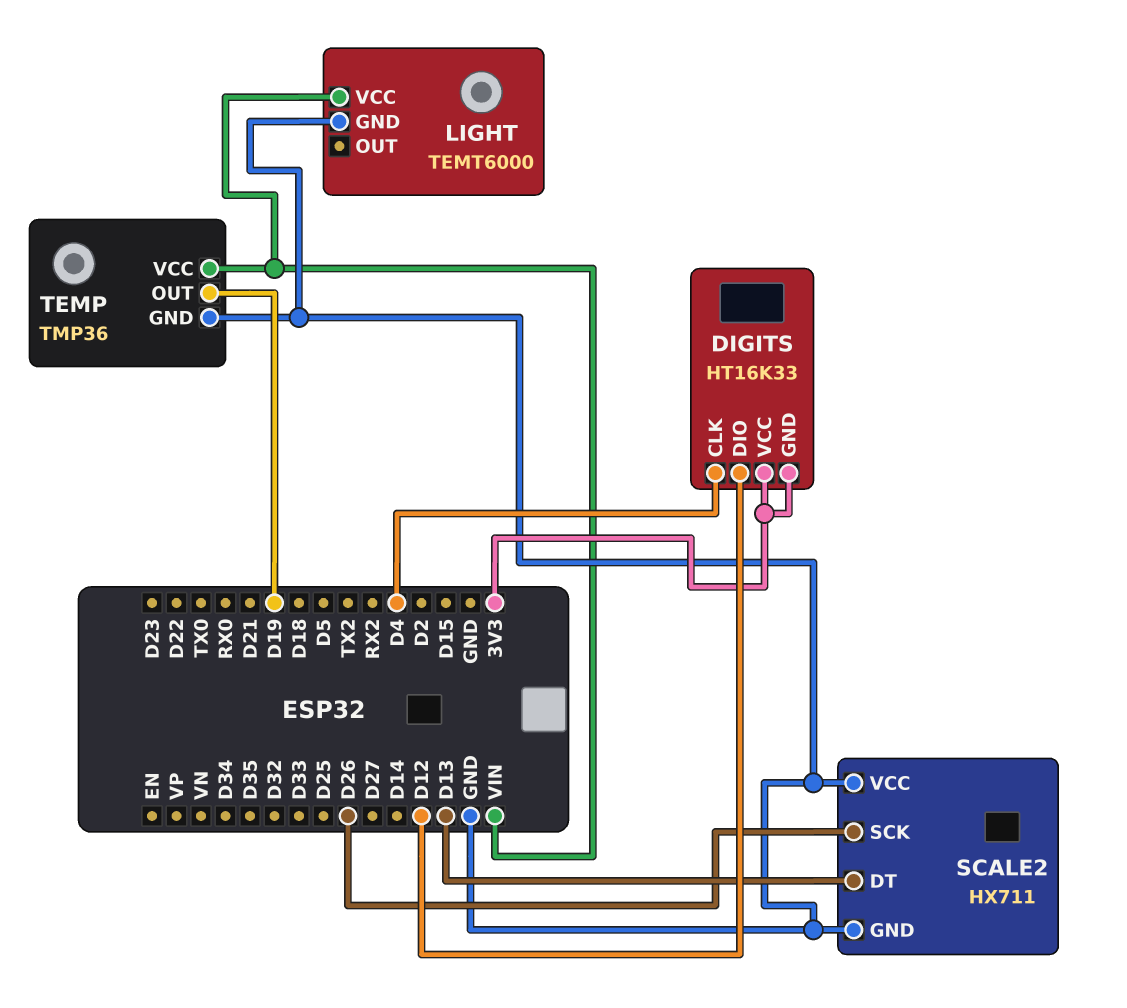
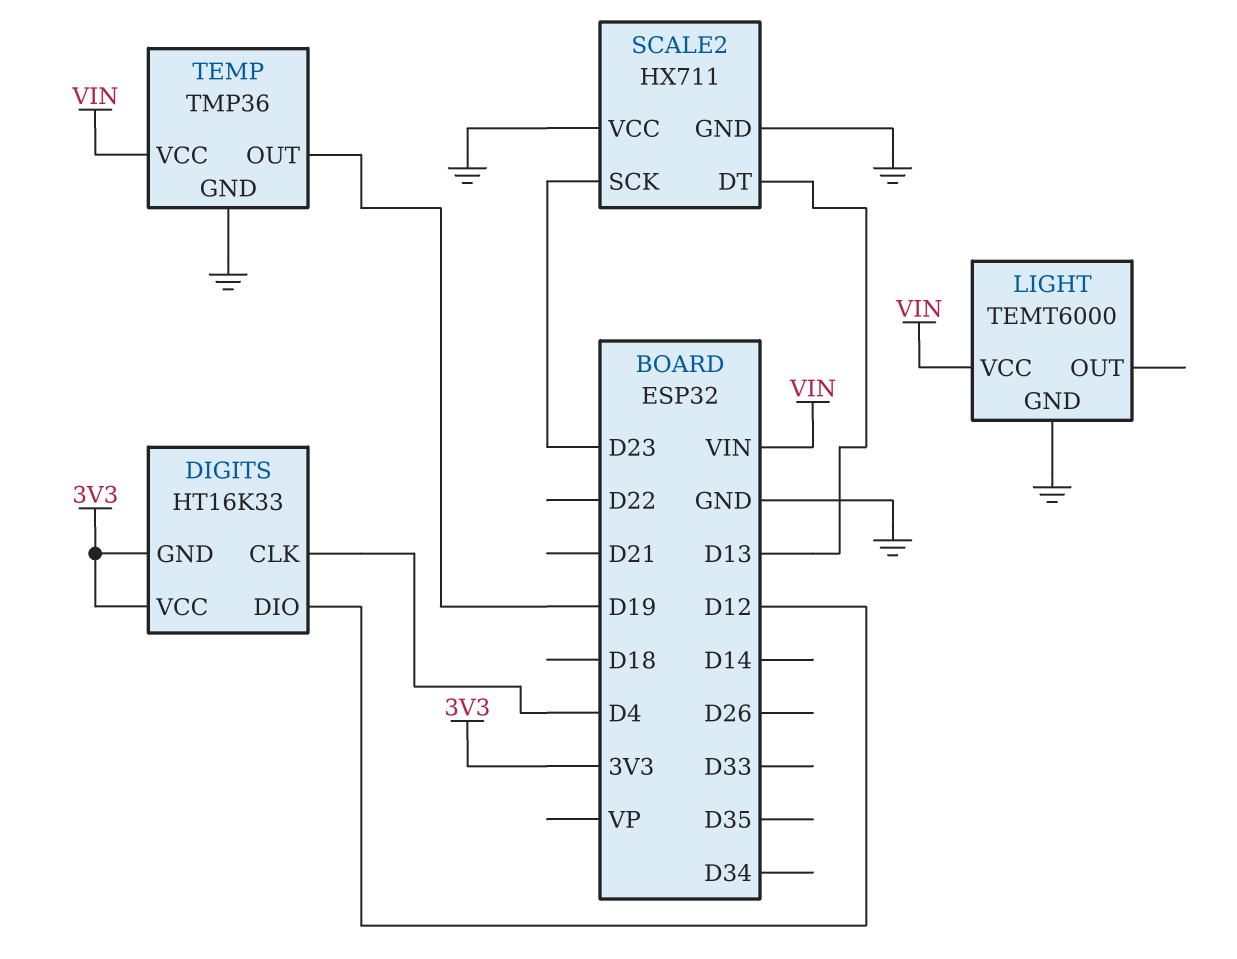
SCALE2 pin SCK: D26 -> D23

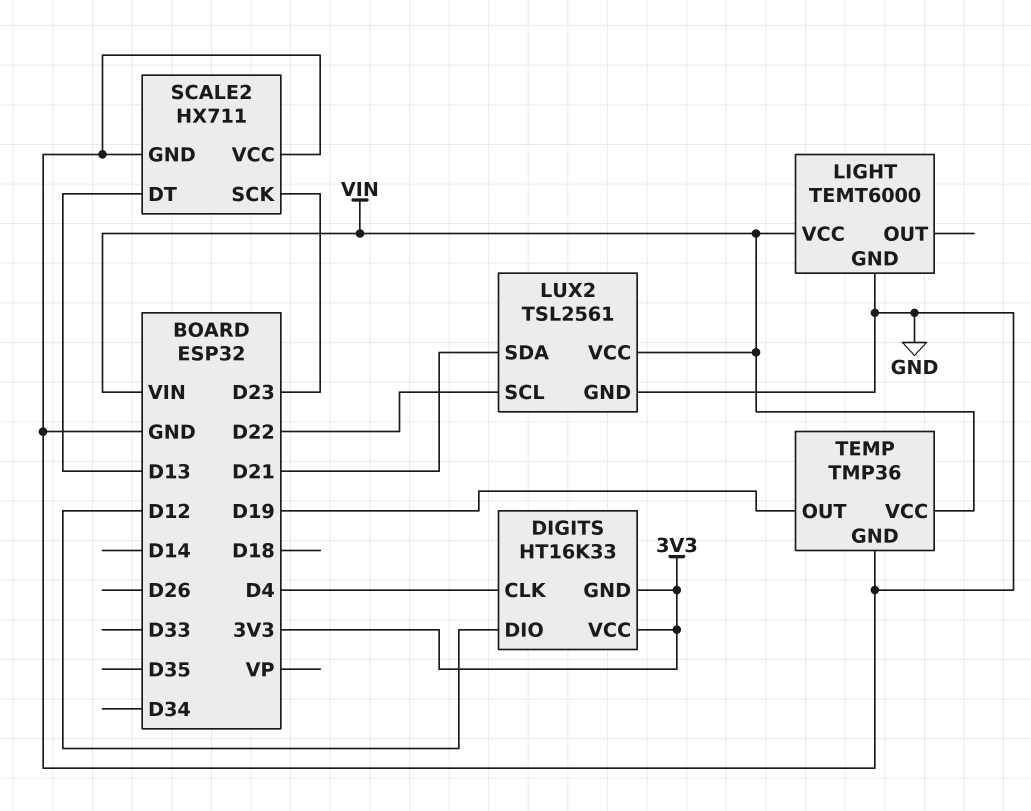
LUX2: none -> TSL2561
LUX2 pin GND: none -> GND
LUX2 pin SCL: none -> D22
LUX2 pin SDA: none -> D21
LUX2 pin VCC: none -> VIN

